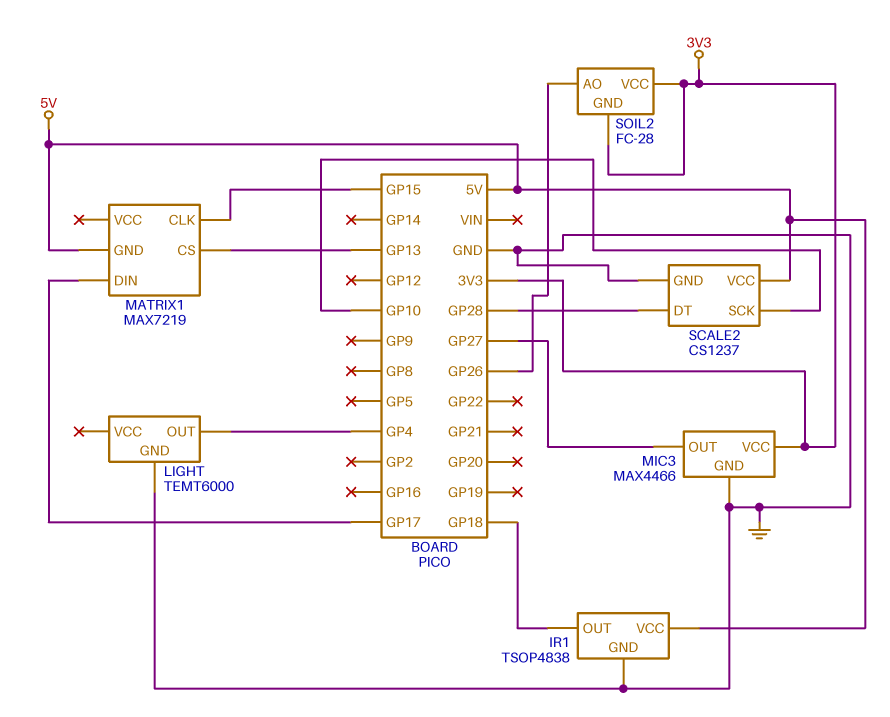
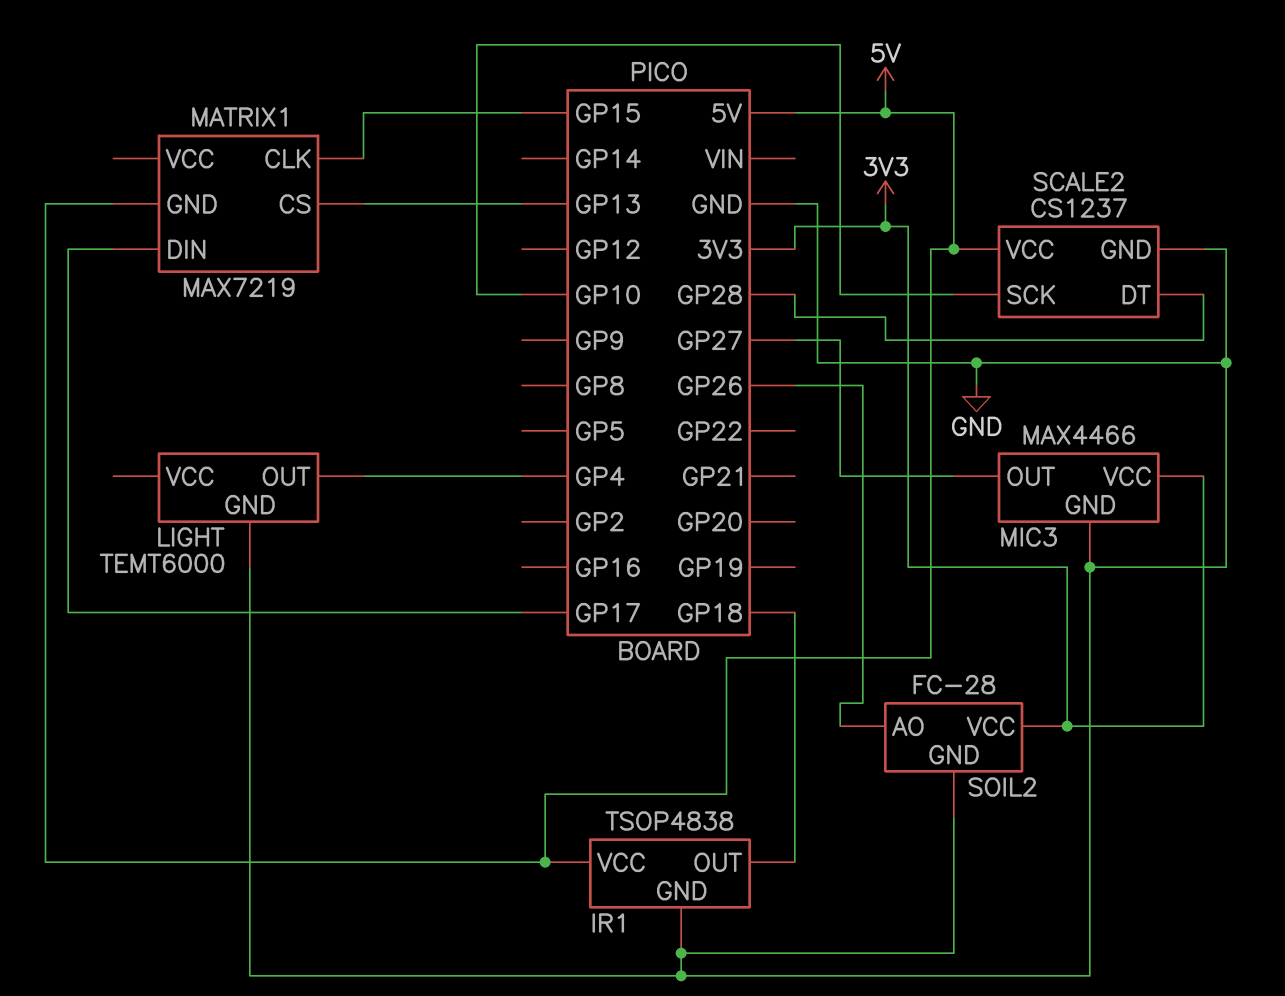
SOIL2 pin GND: 3V3 -> GND

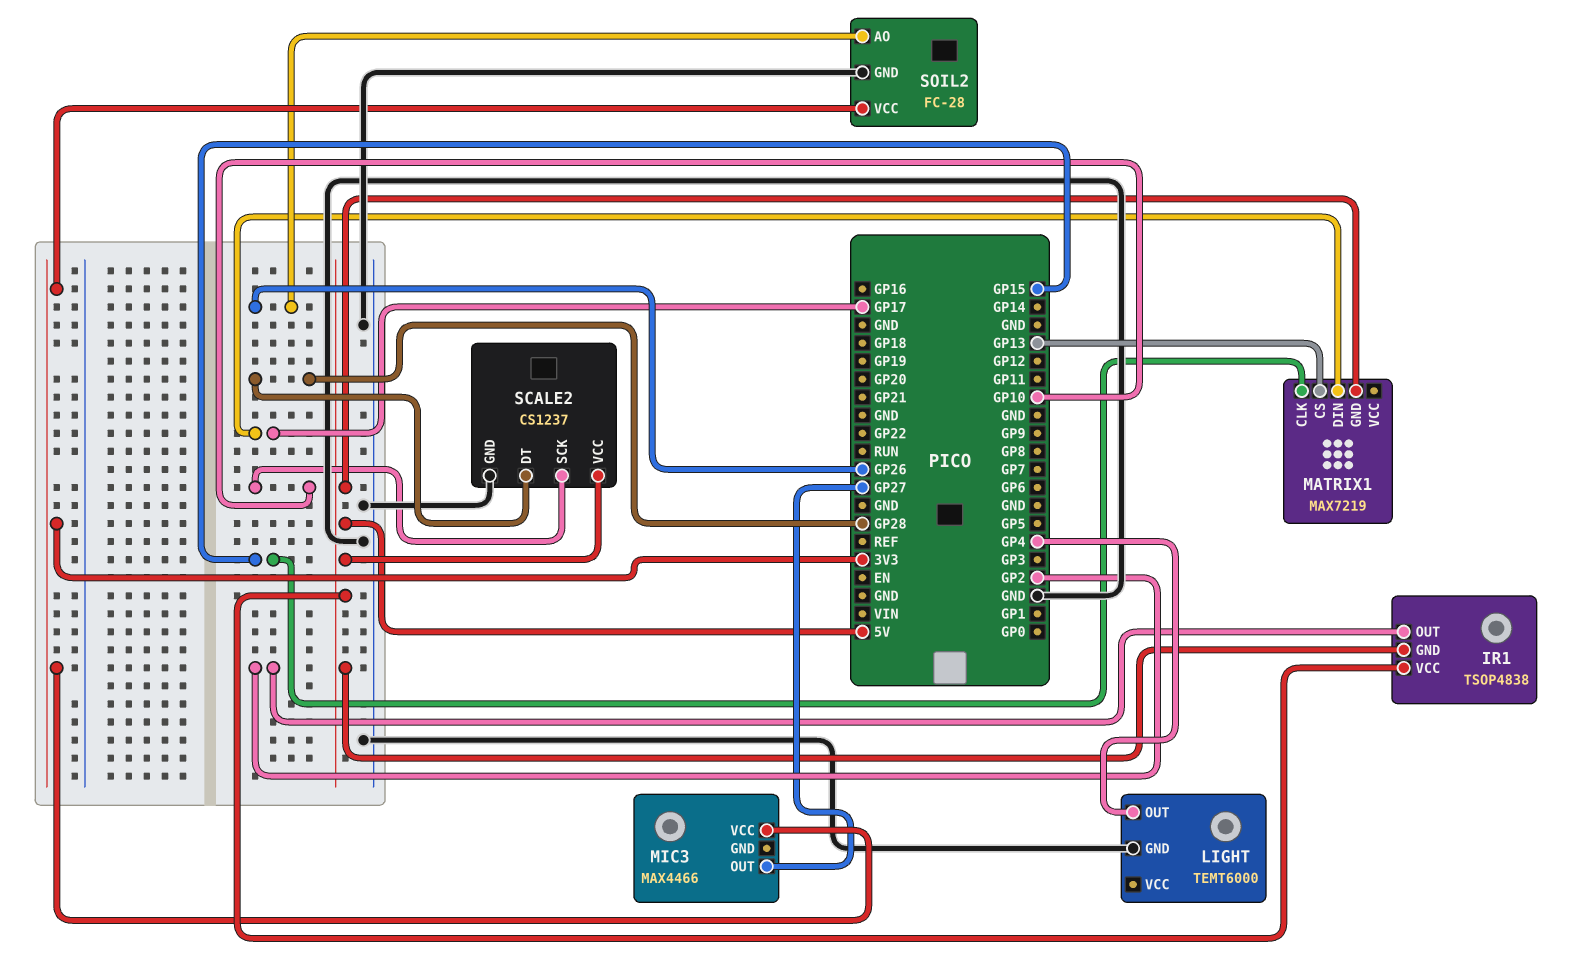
IR1 pin GND: GND -> 5V
IR1 pin OUT: GP18 -> GP2
MIC3 pin GND: GND -> none

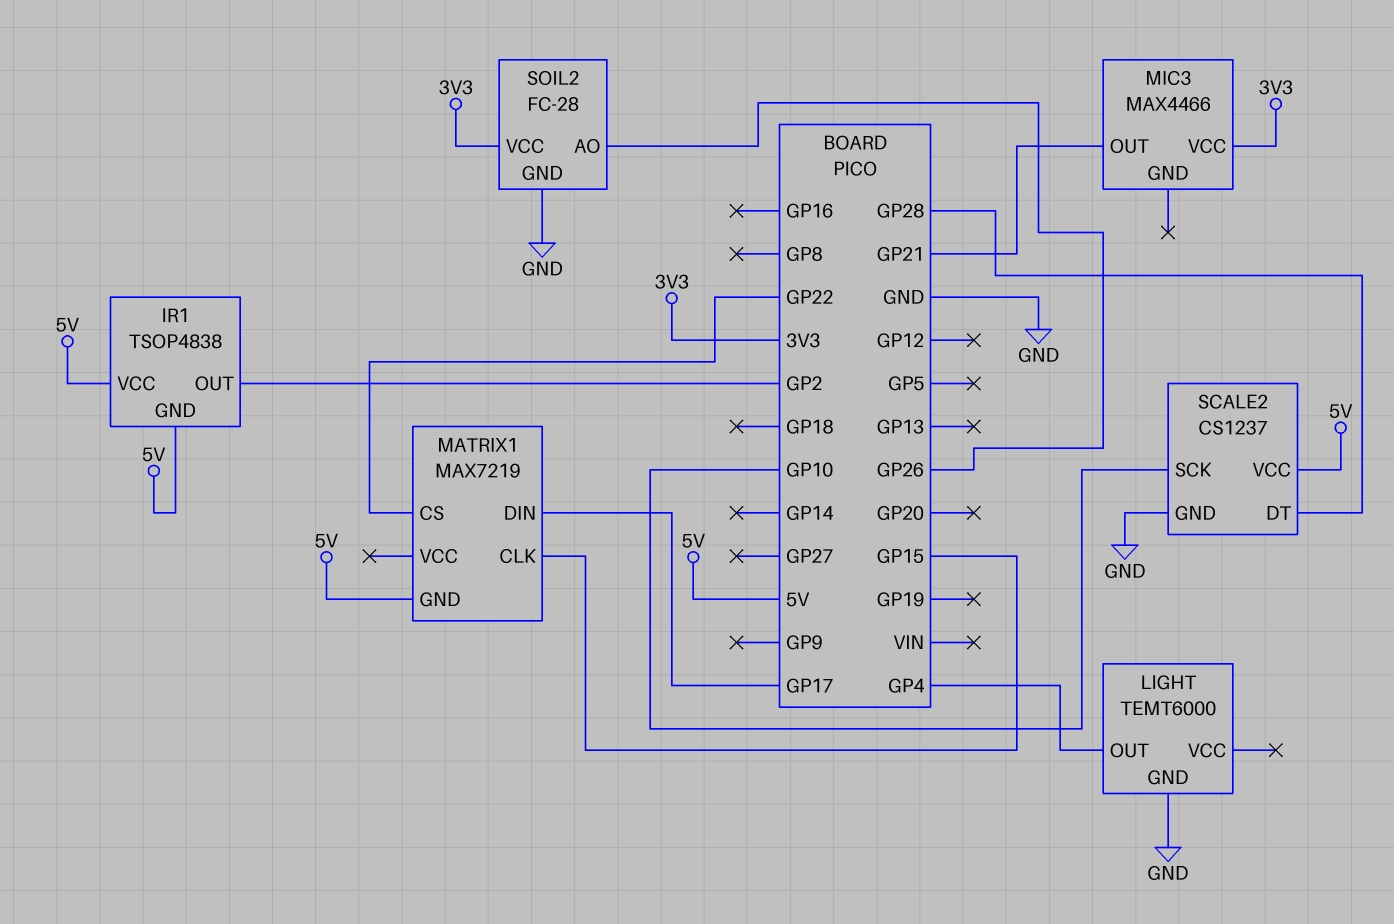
MATRIX1 pin CS: GP13 -> GP22
MIC3 pin OUT: GP27 -> GP21

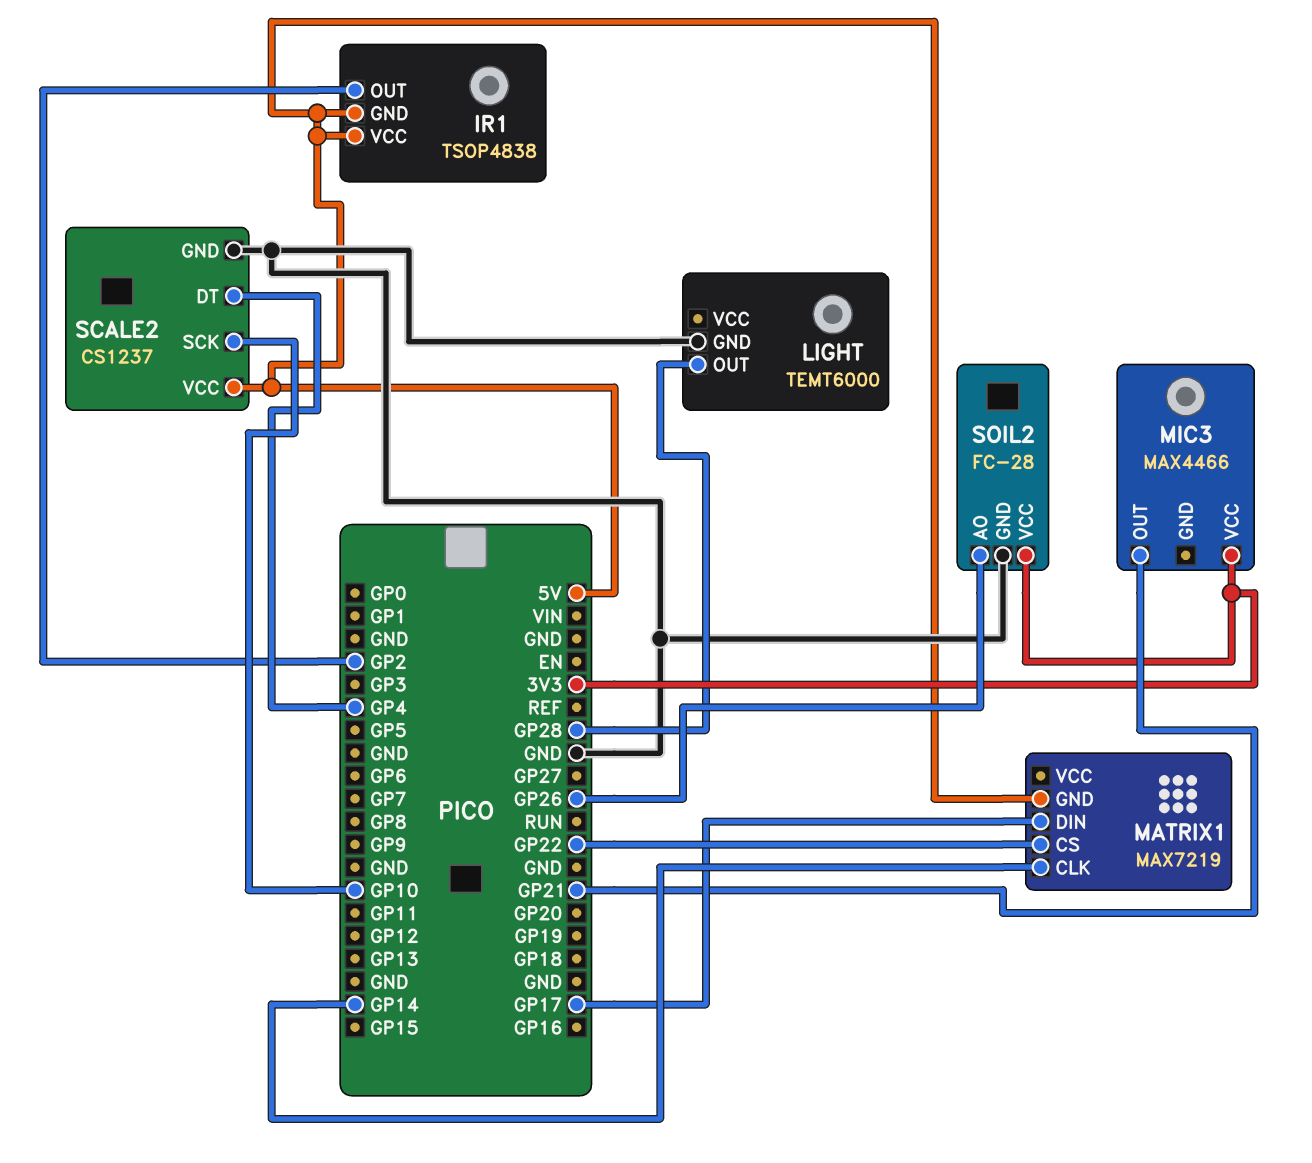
LIGHT pin OUT: GP4 -> GP28
MATRIX1 pin CLK: GP15 -> GP14
SCALE2 pin DT: GP28 -> GP4

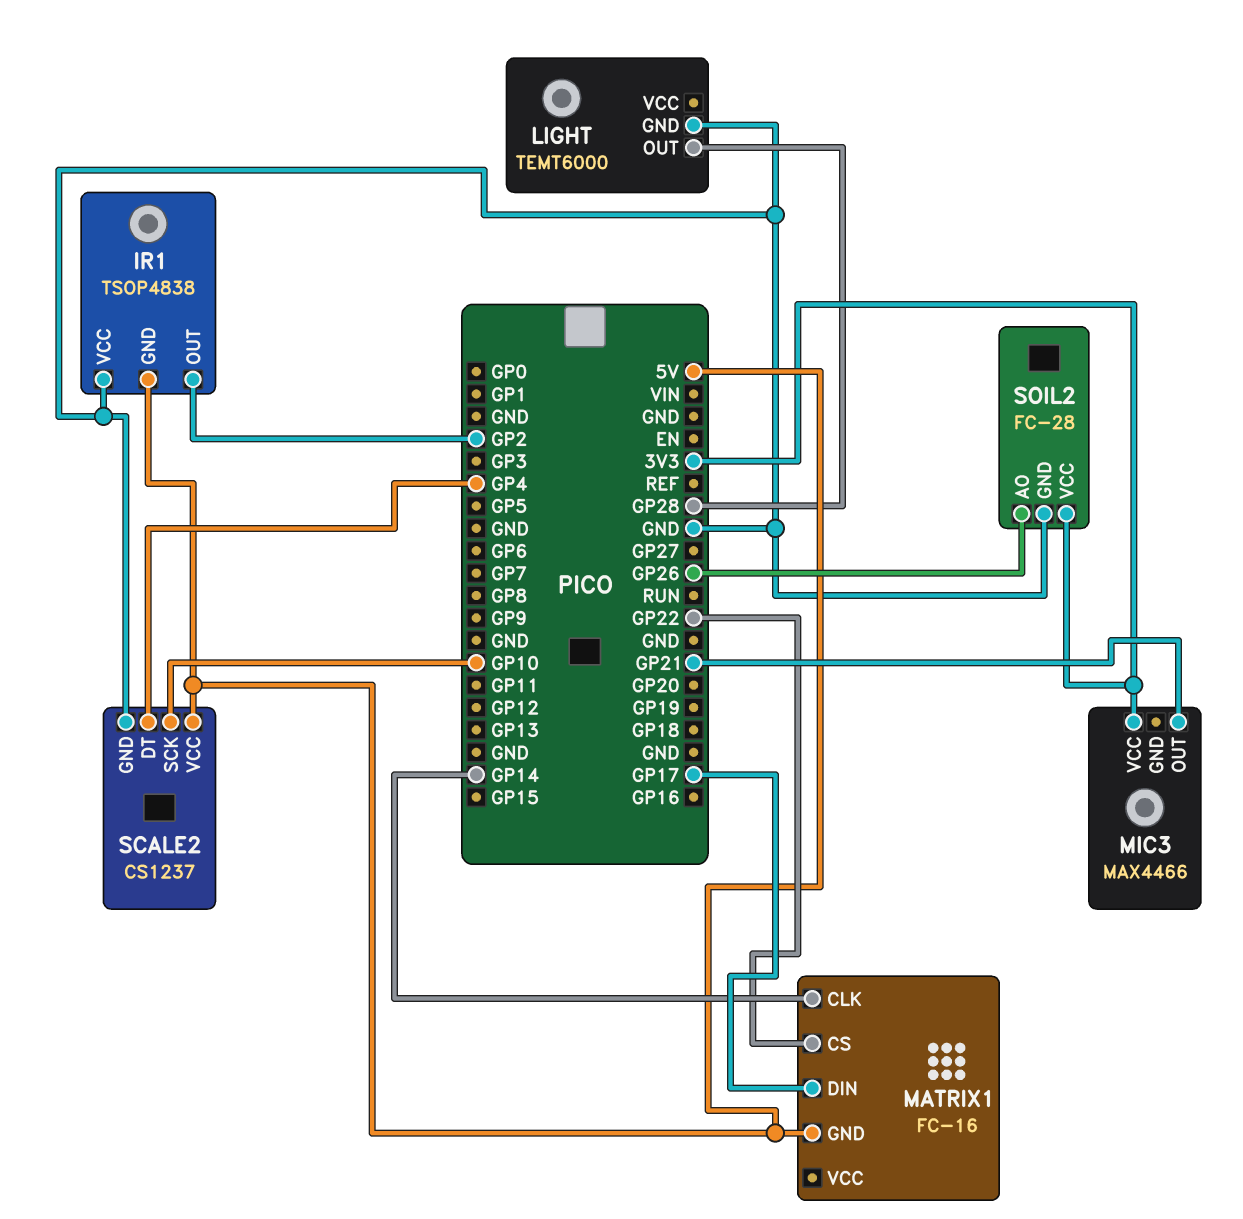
IR1 pin VCC: 5V -> GND
MATRIX1: MAX7219 -> FC-16

